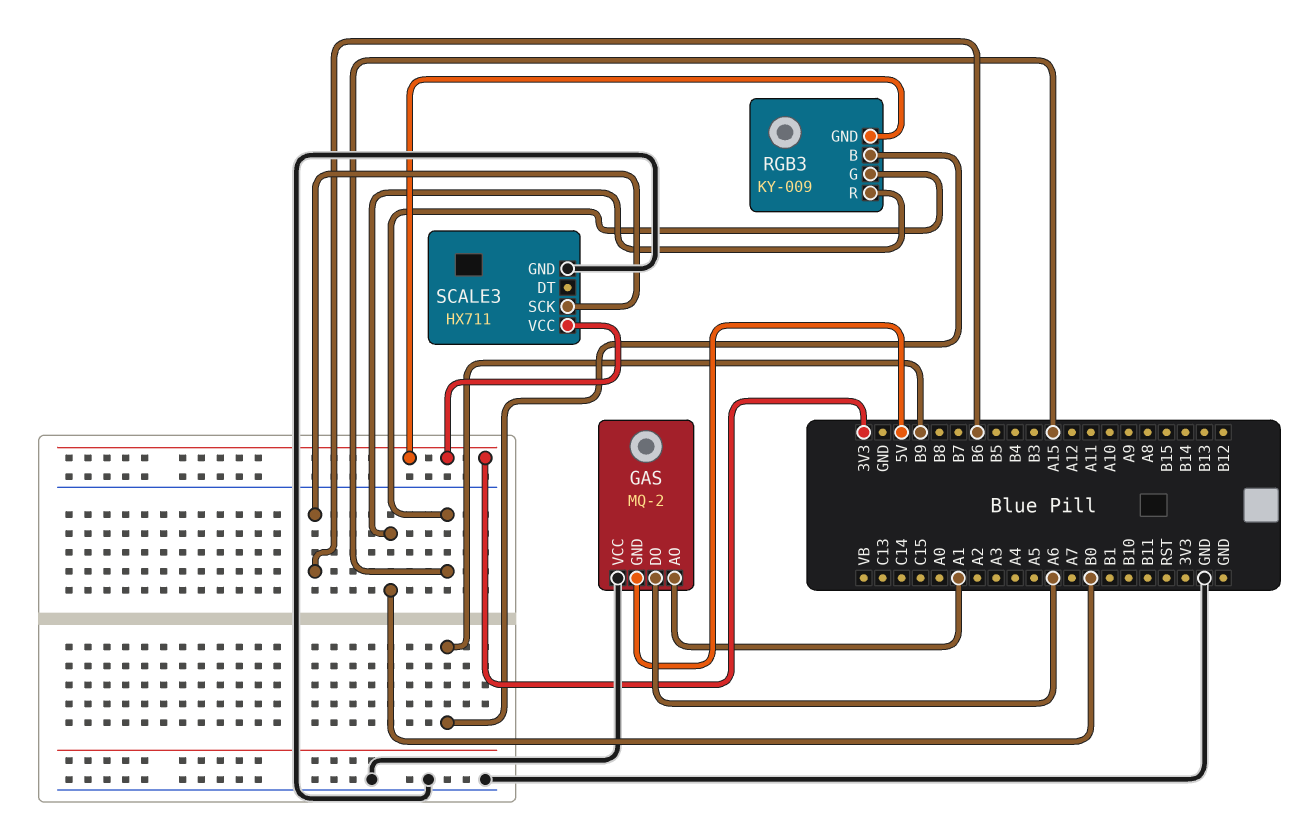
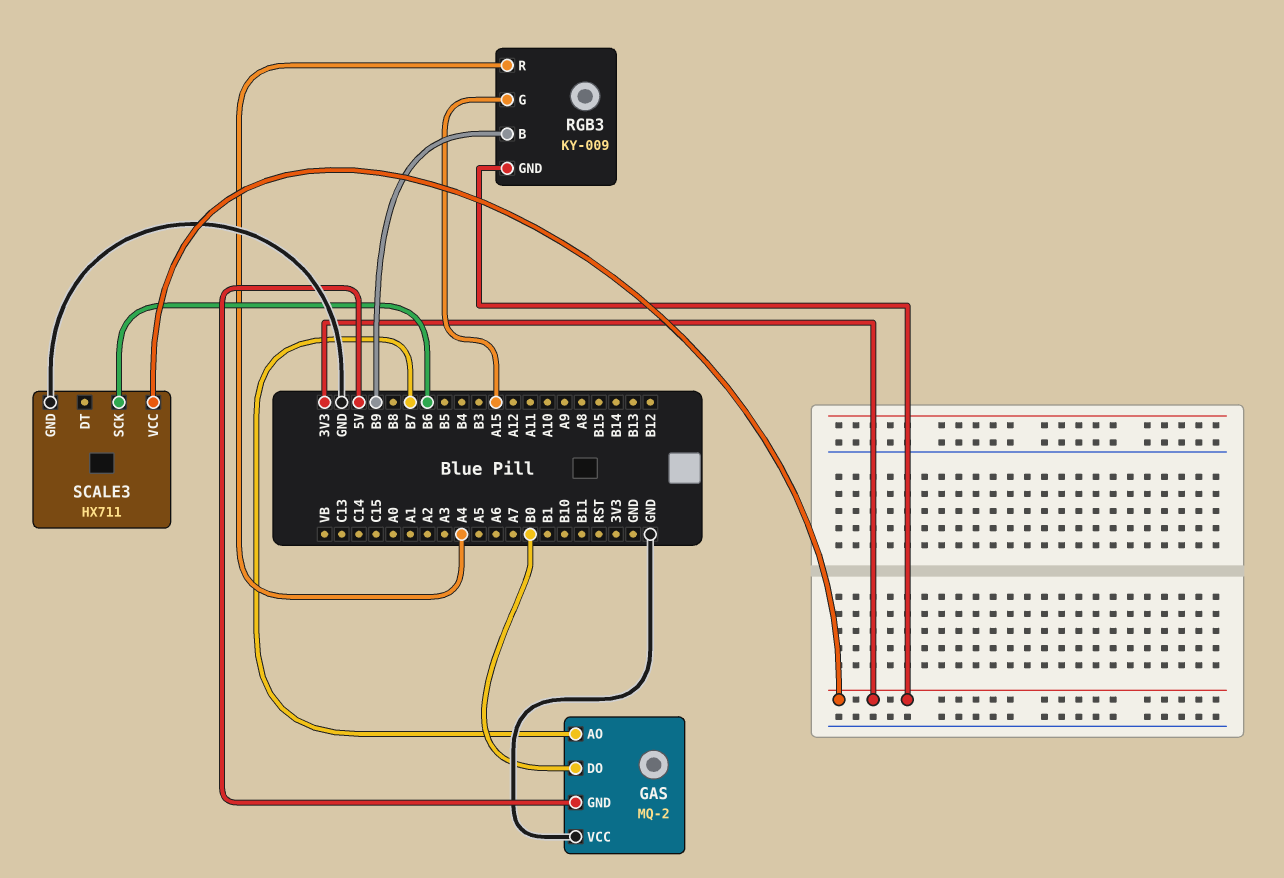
GAS pin AO: A1 -> B7
GAS pin DO: A6 -> B0
RGB3 pin R: B0 -> A4

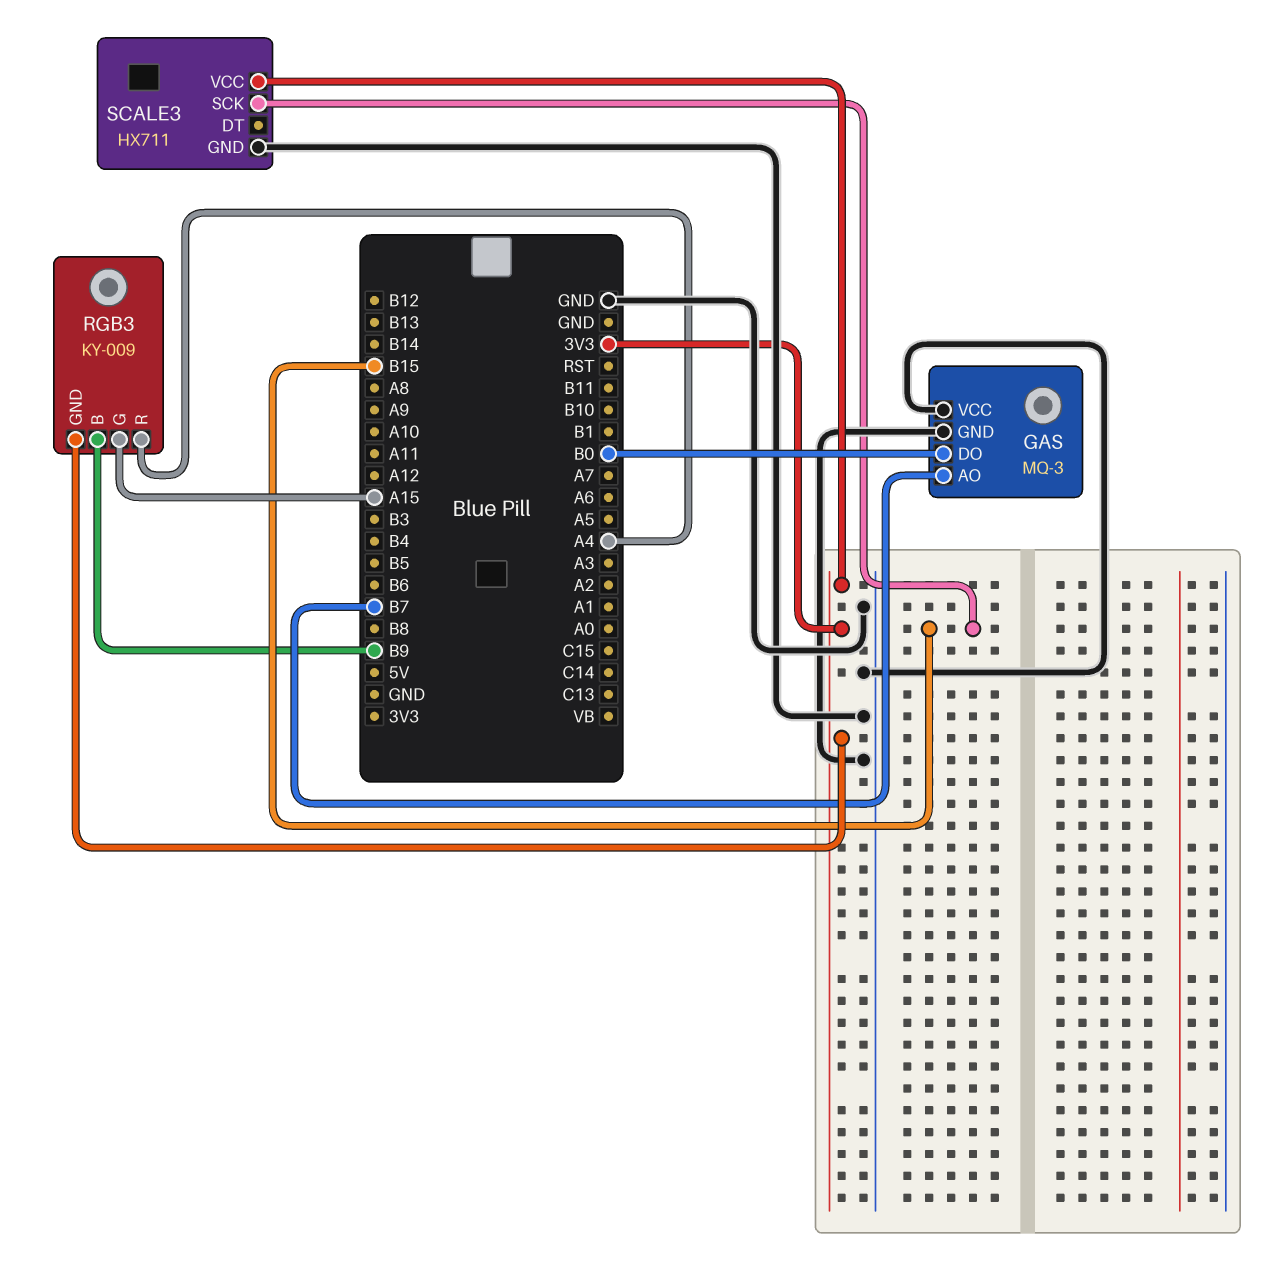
GAS: MQ-2 -> MQ-3
GAS pin GND: 5V -> GND
SCALE3 pin SCK: B6 -> B15

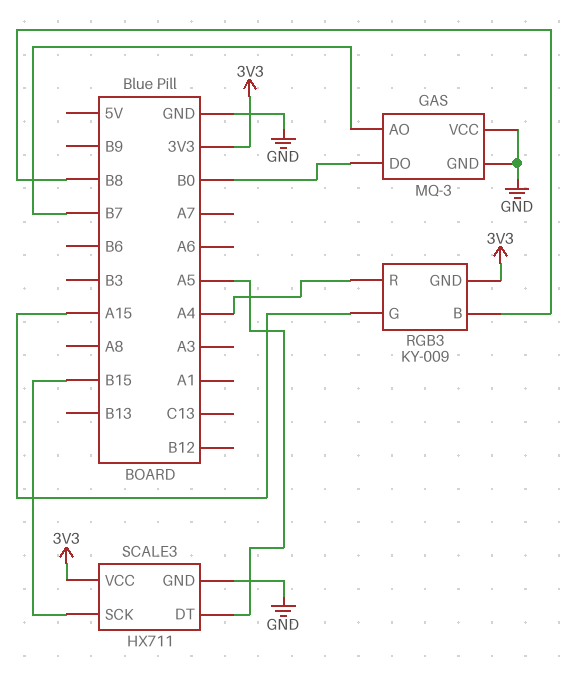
RGB3 pin B: B9 -> B8
SCALE3 pin DT: none -> A5

